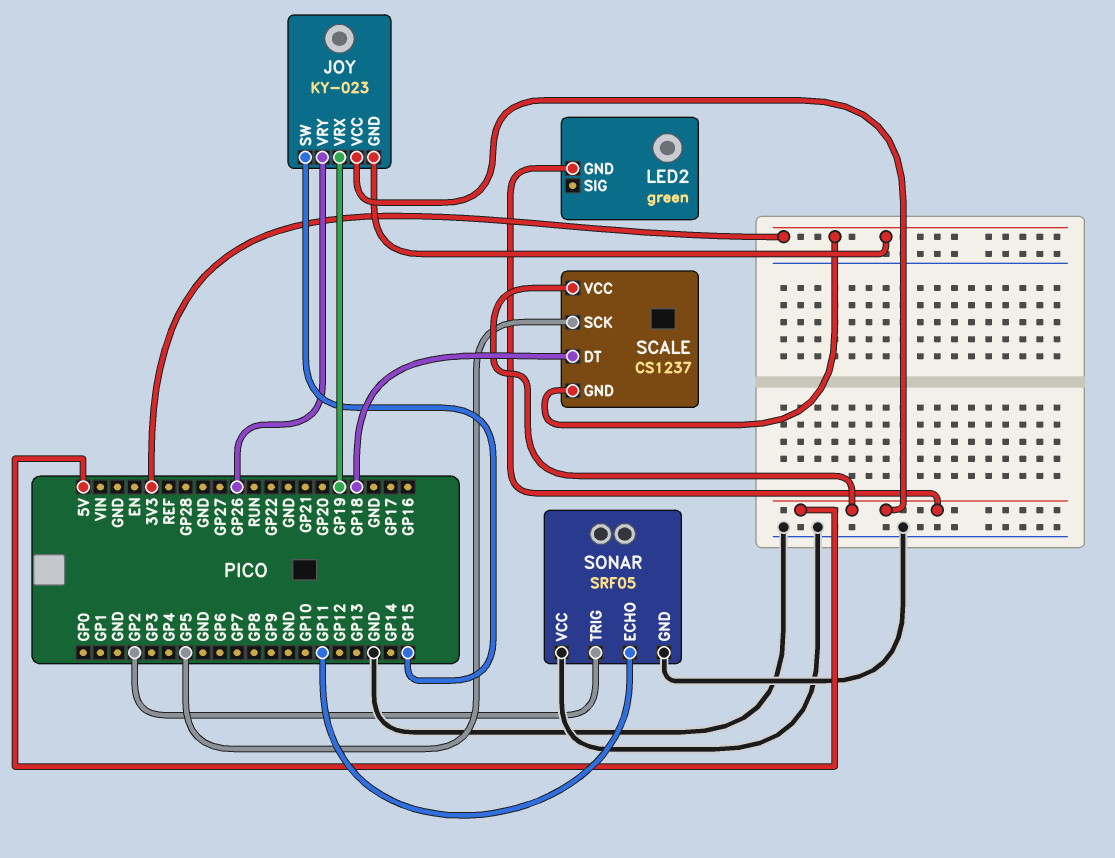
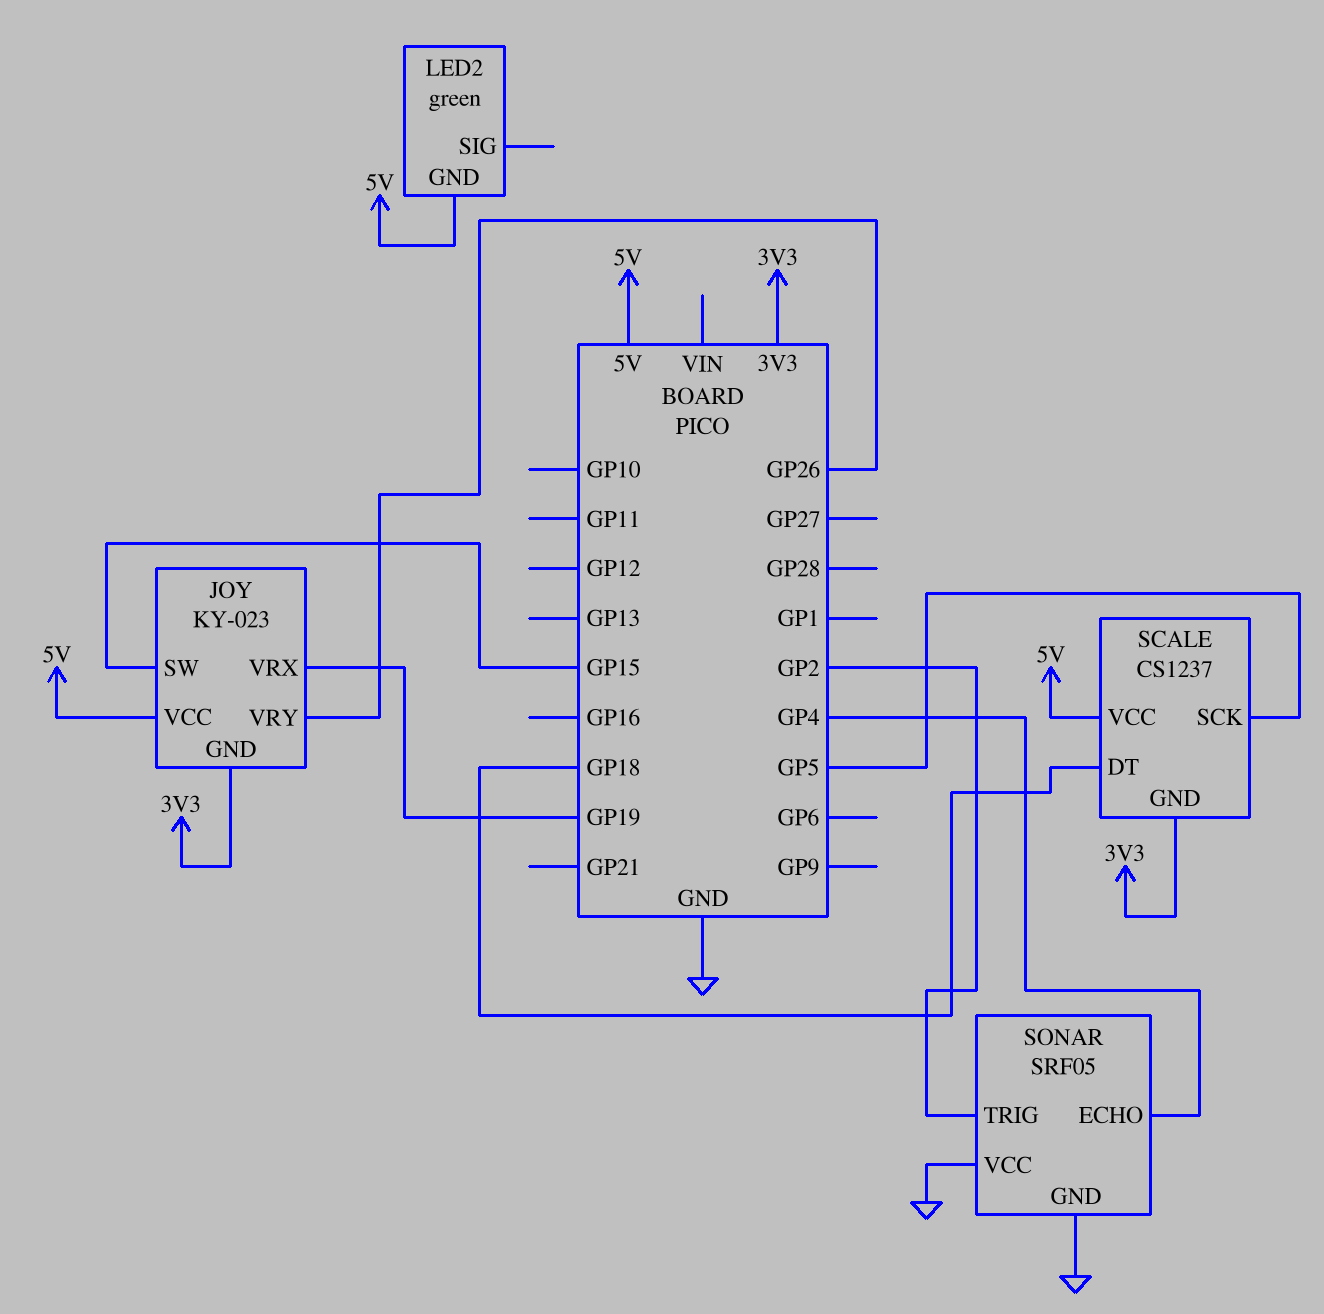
SONAR pin ECHO: GP11 -> GP4

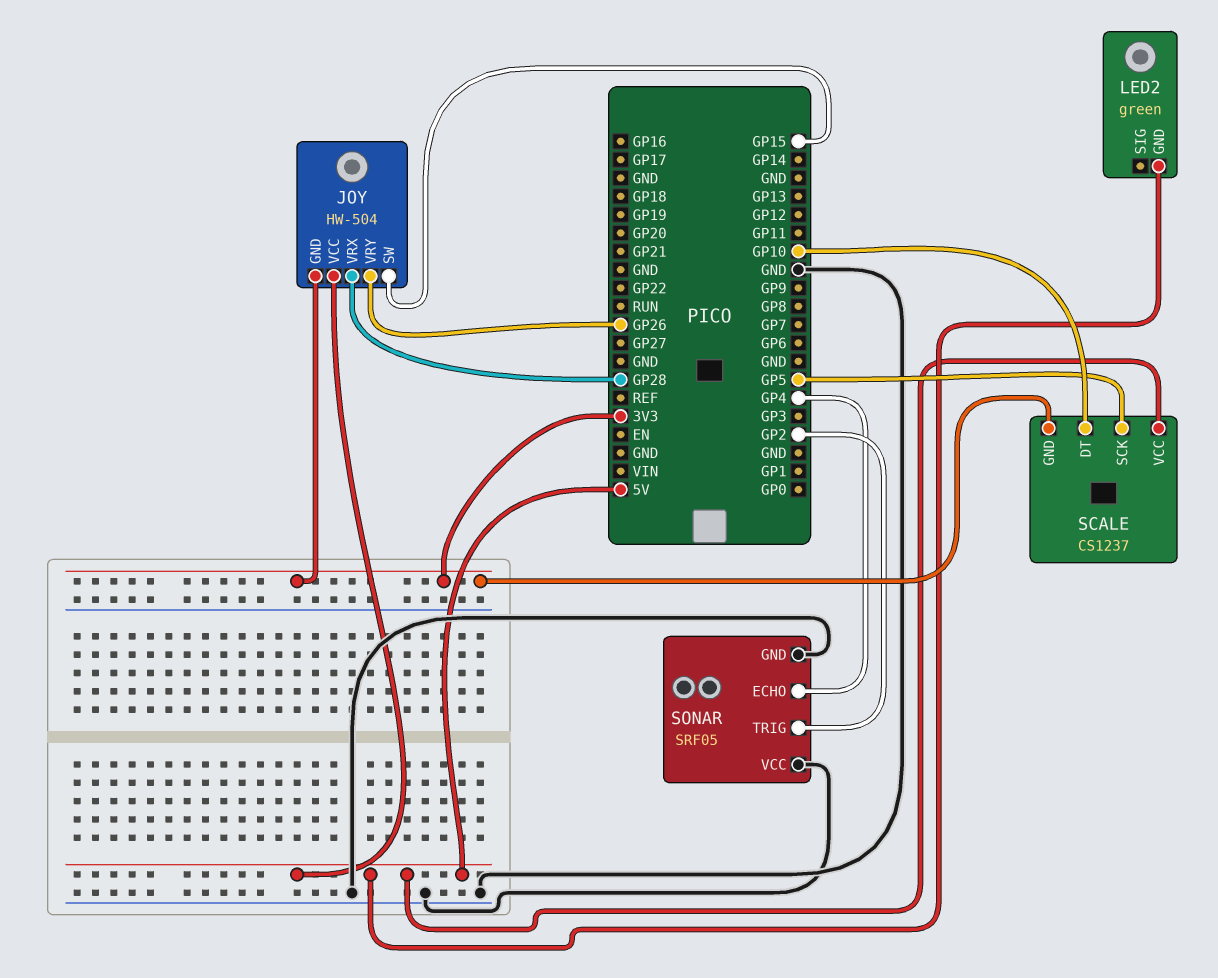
JOY: KY-023 -> HW-504
JOY pin VRX: GP19 -> GP28
SCALE pin DT: GP18 -> GP10

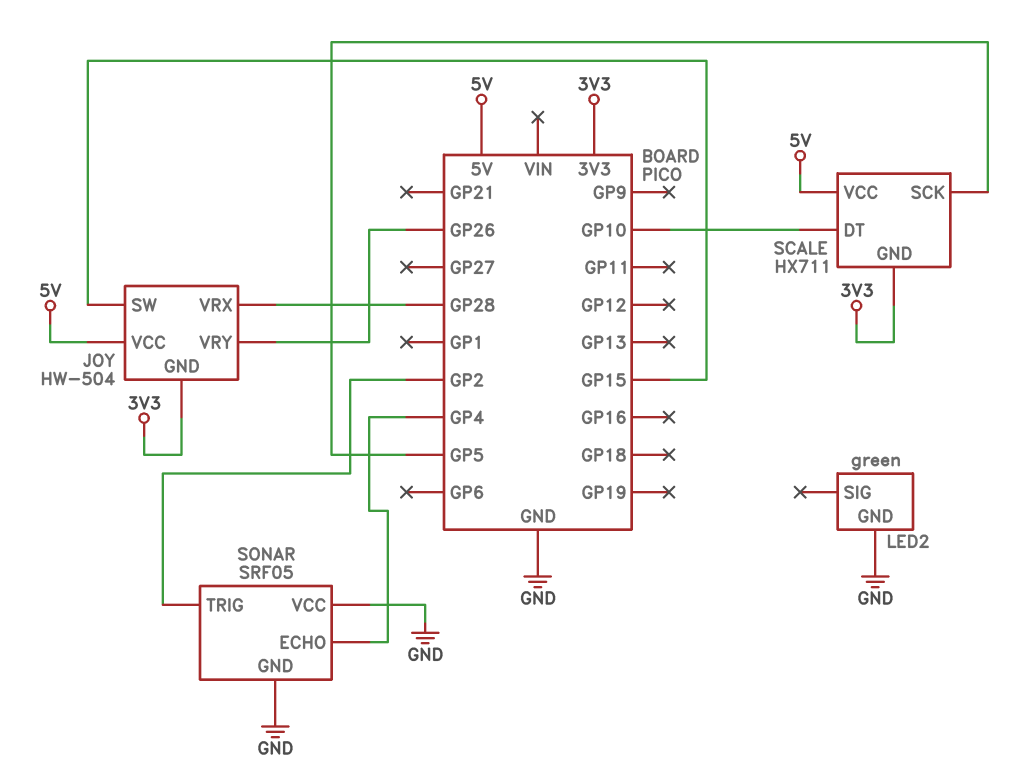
LED2 pin GND: 5V -> GND
SCALE: CS1237 -> HX711

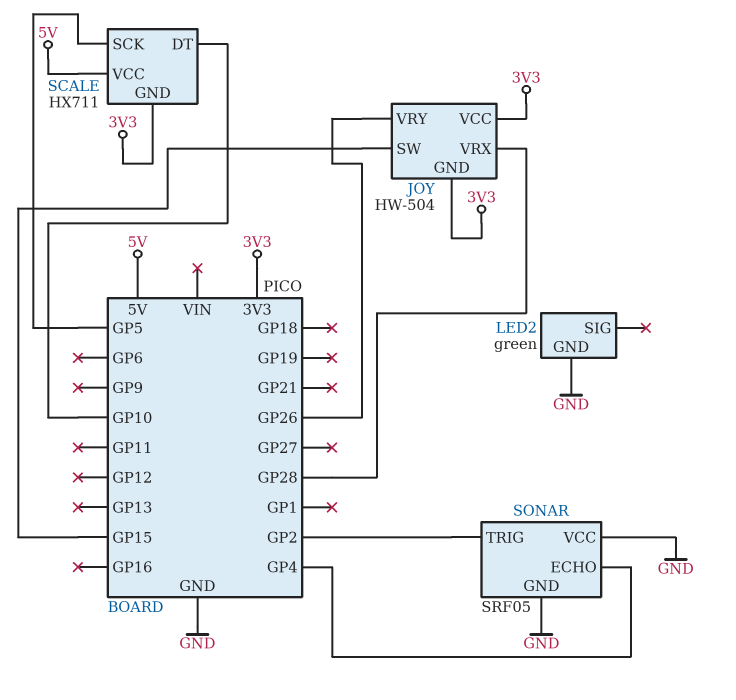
JOY pin VCC: 5V -> 3V3

